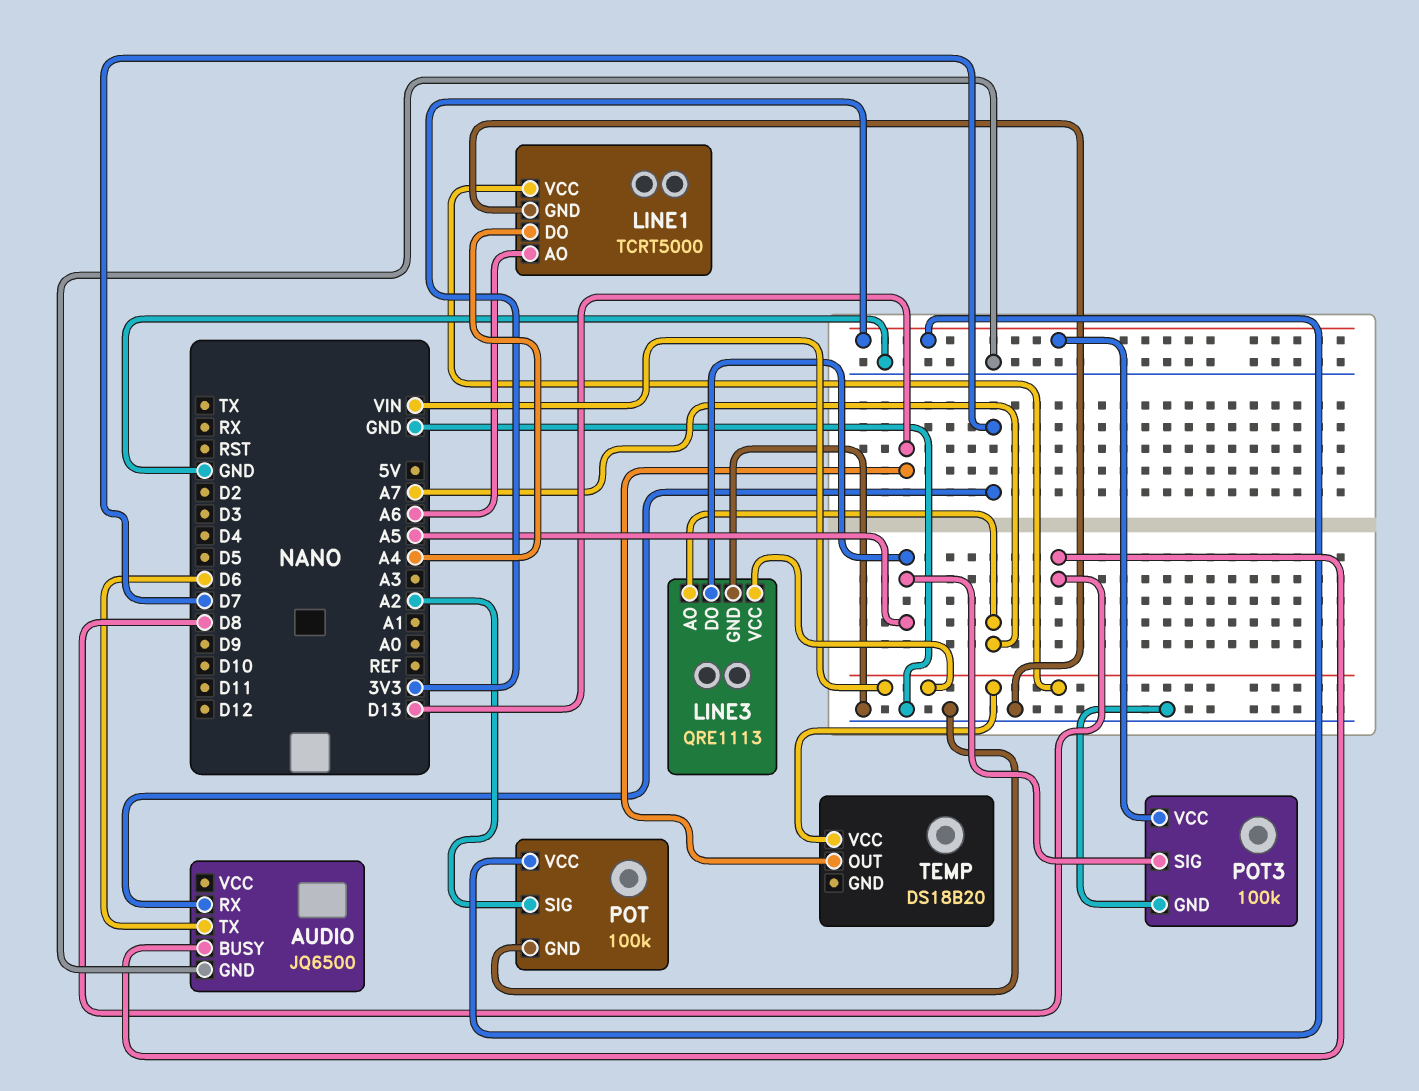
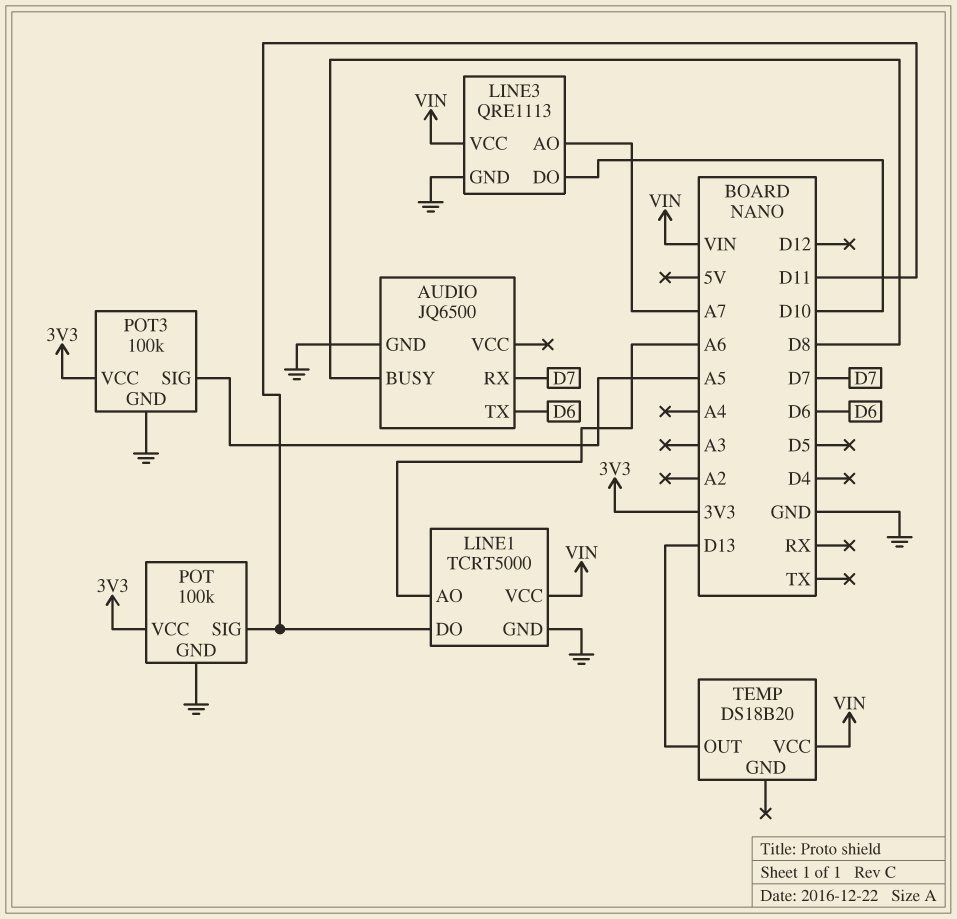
LINE1 pin DO: A4 -> D11
LINE3 pin DO: A5 -> D10
POT pin SIG: A2 -> D11

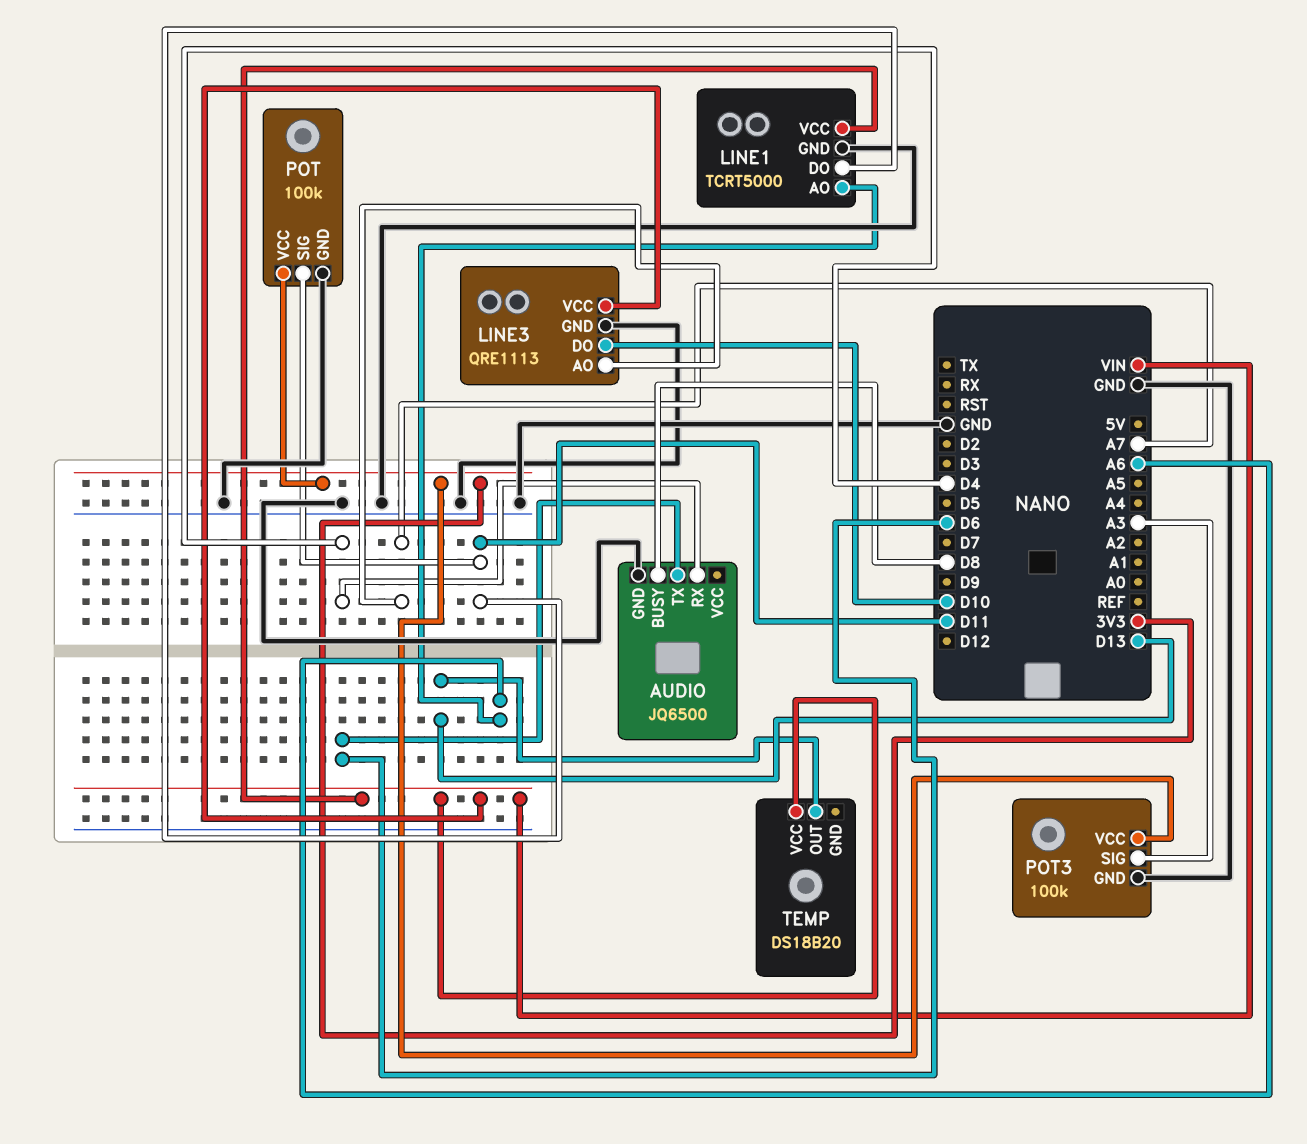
AUDIO pin RX: D7 -> D4
POT3 pin SIG: A5 -> A3

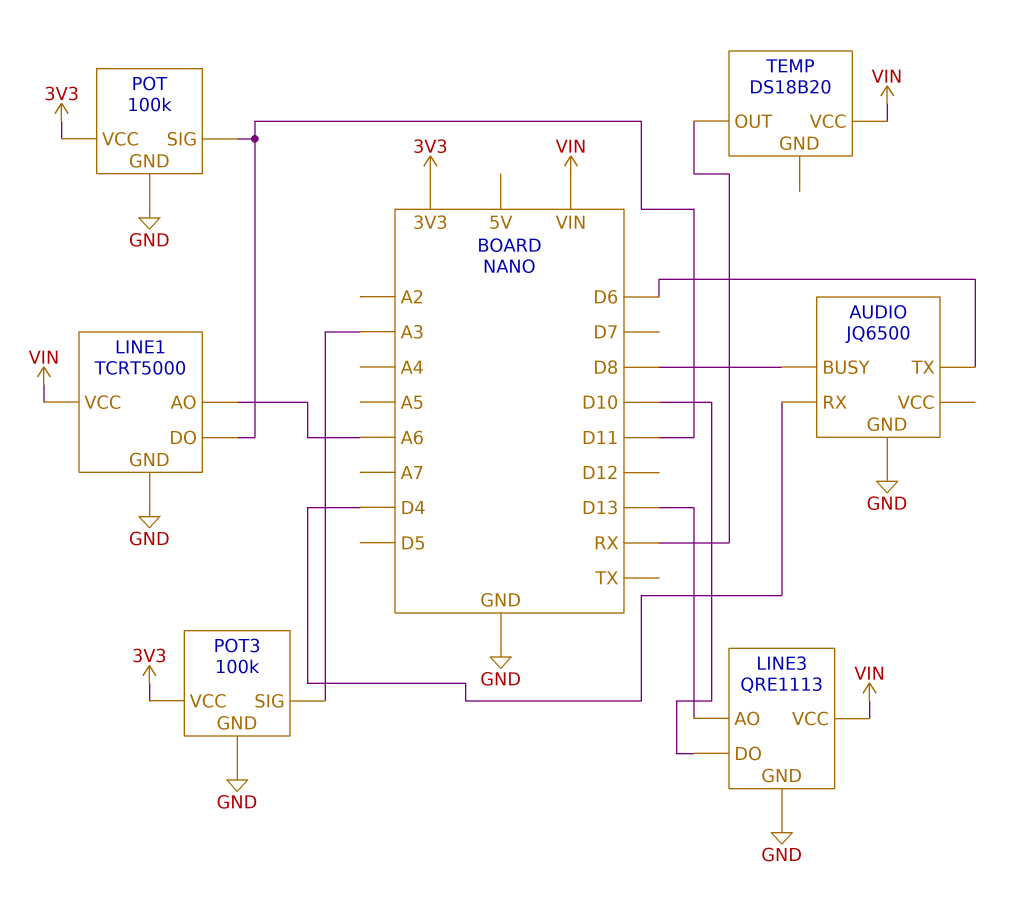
LINE3 pin AO: A7 -> D13
TEMP pin OUT: D13 -> RX

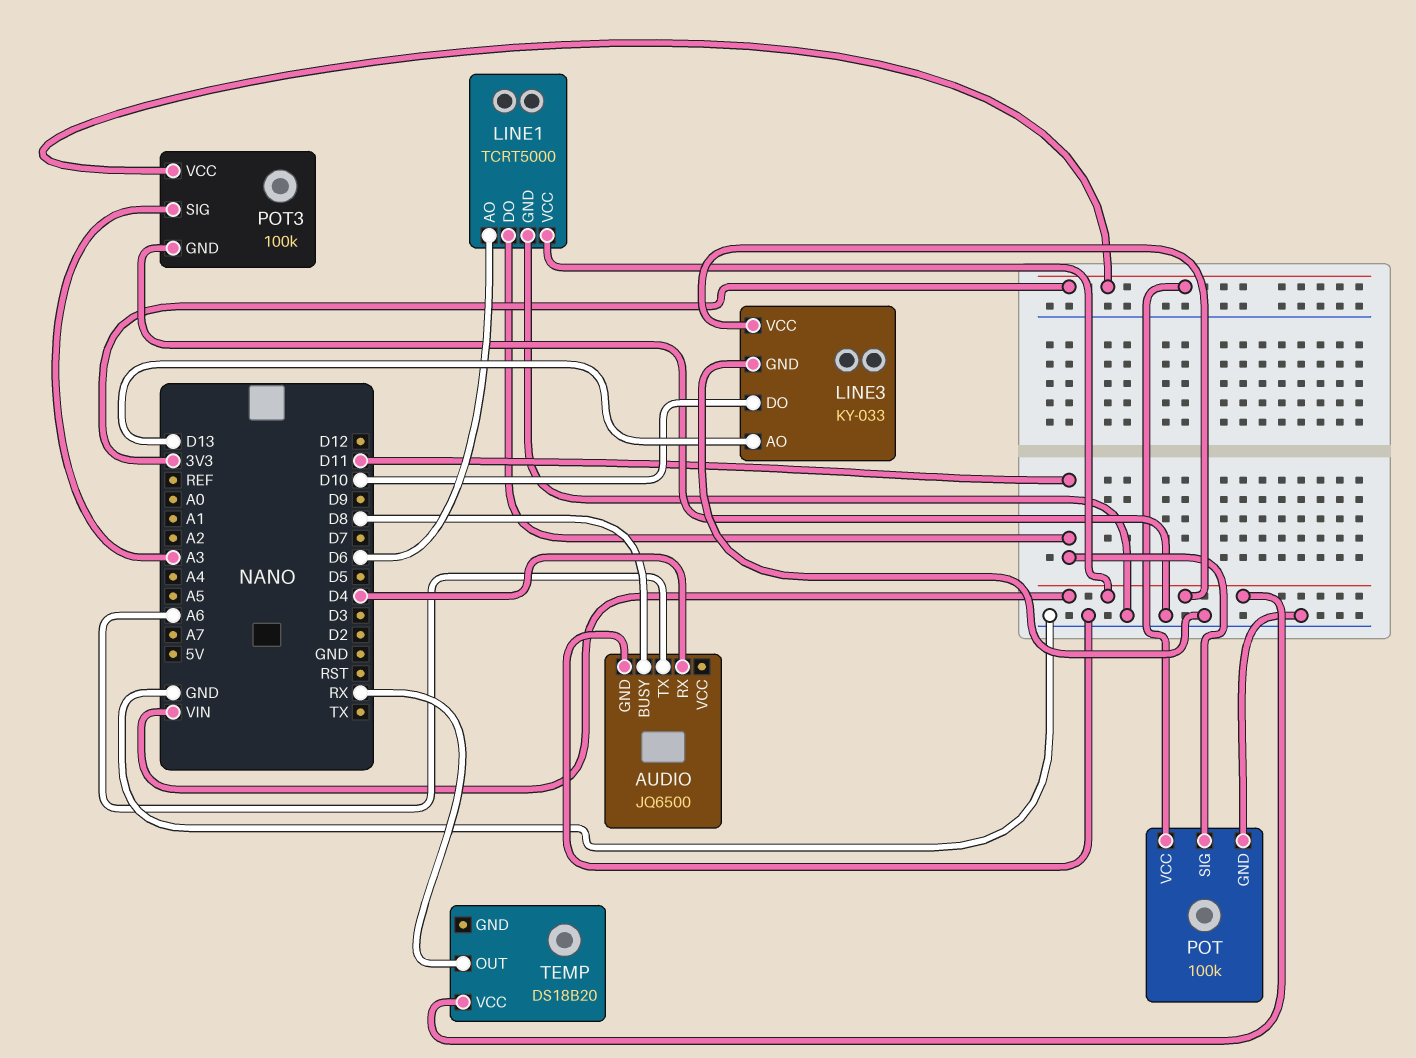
AUDIO pin TX: D6 -> A6
LINE1 pin AO: A6 -> D6
LINE3: QRE1113 -> KY-033

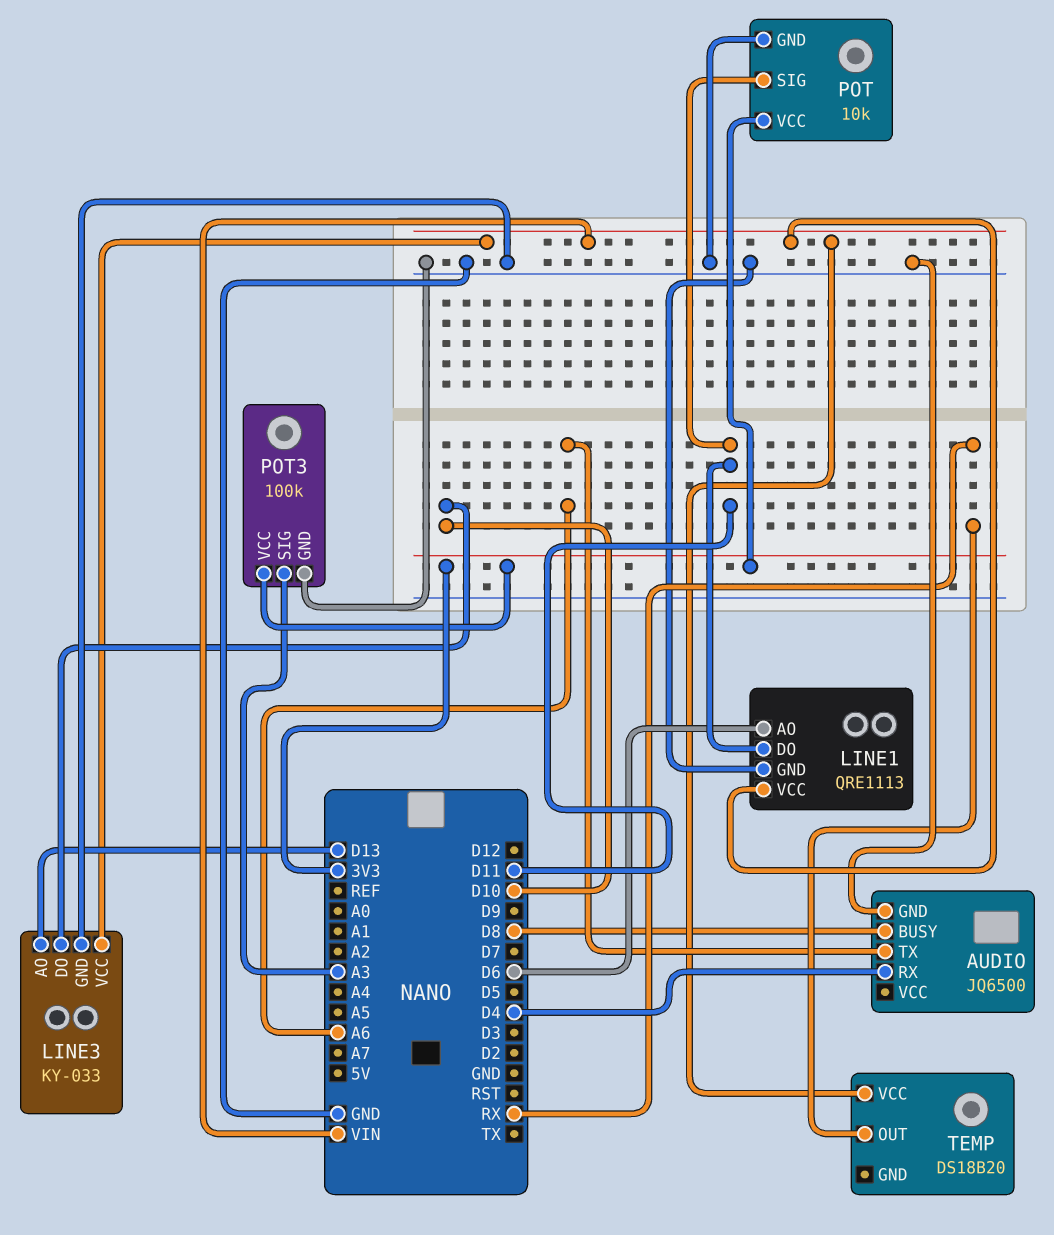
LINE1: TCRT5000 -> QRE1113
POT: 100k -> 10k

